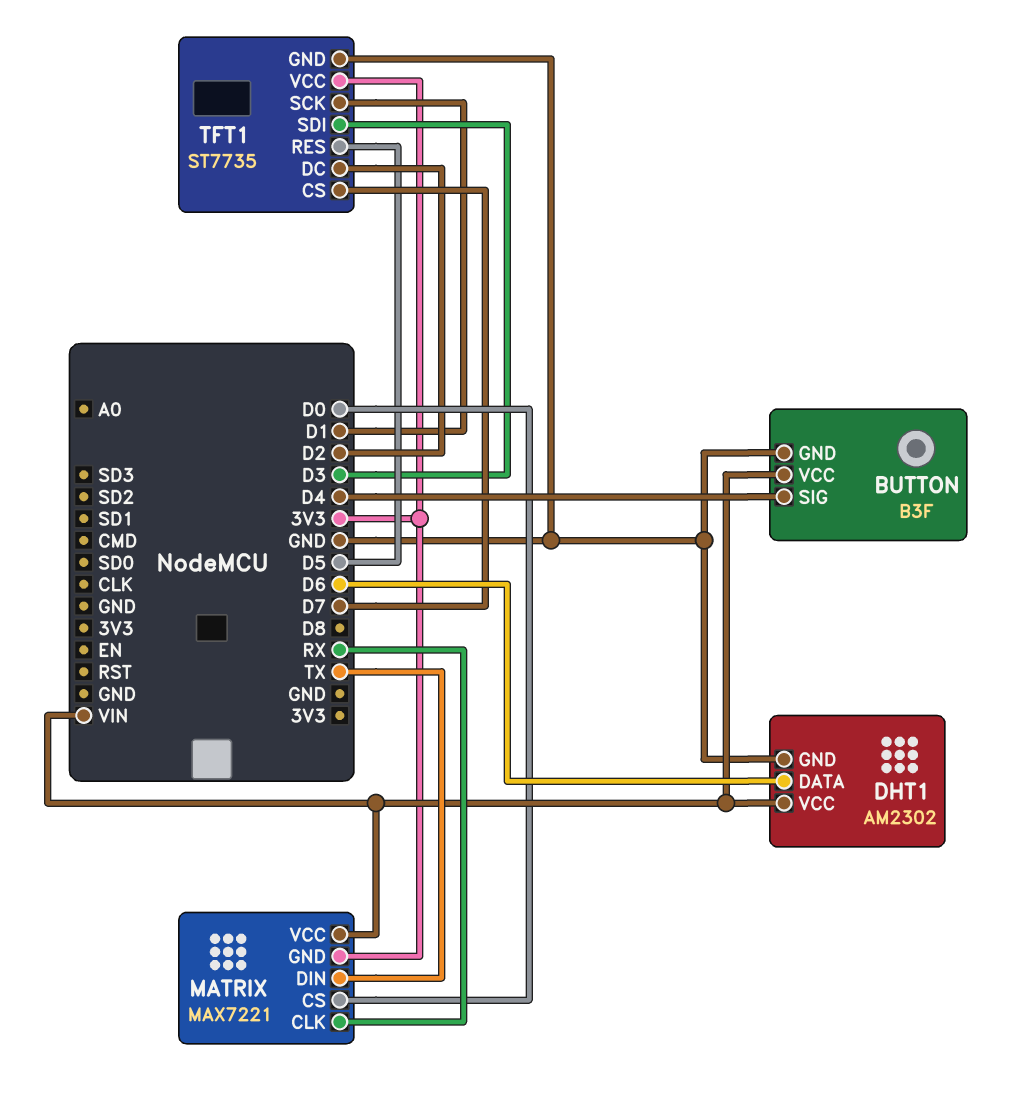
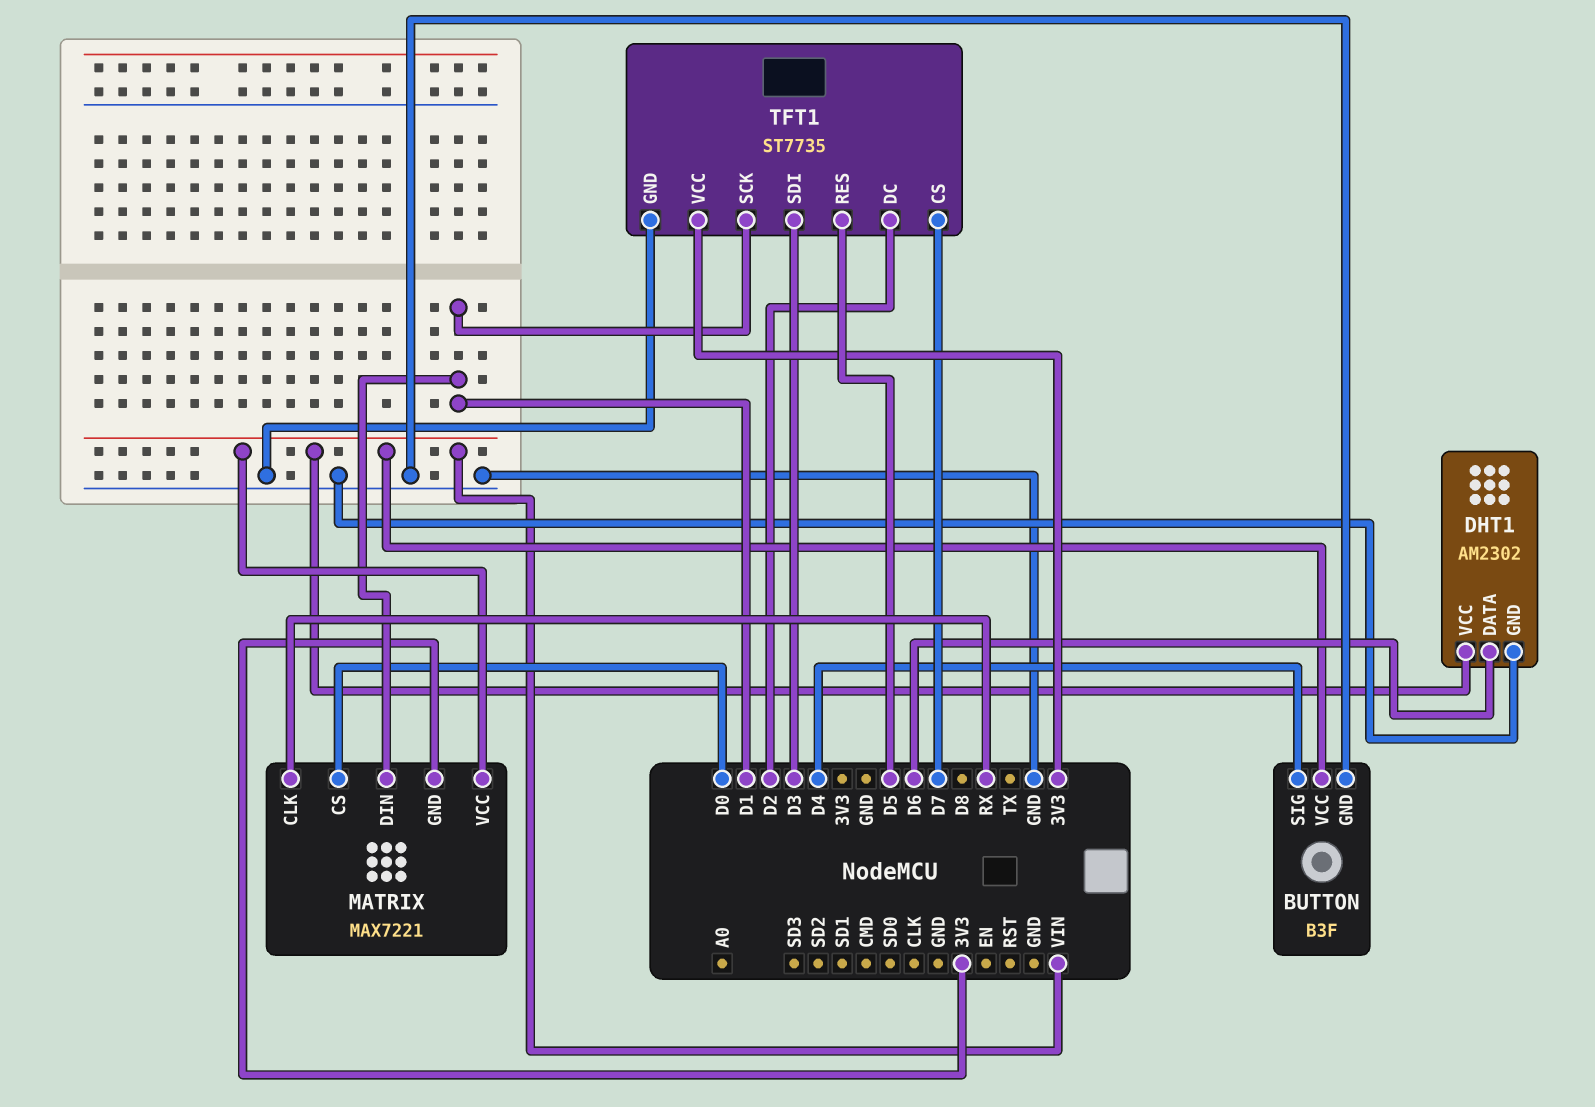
MATRIX pin DIN: TX -> D1

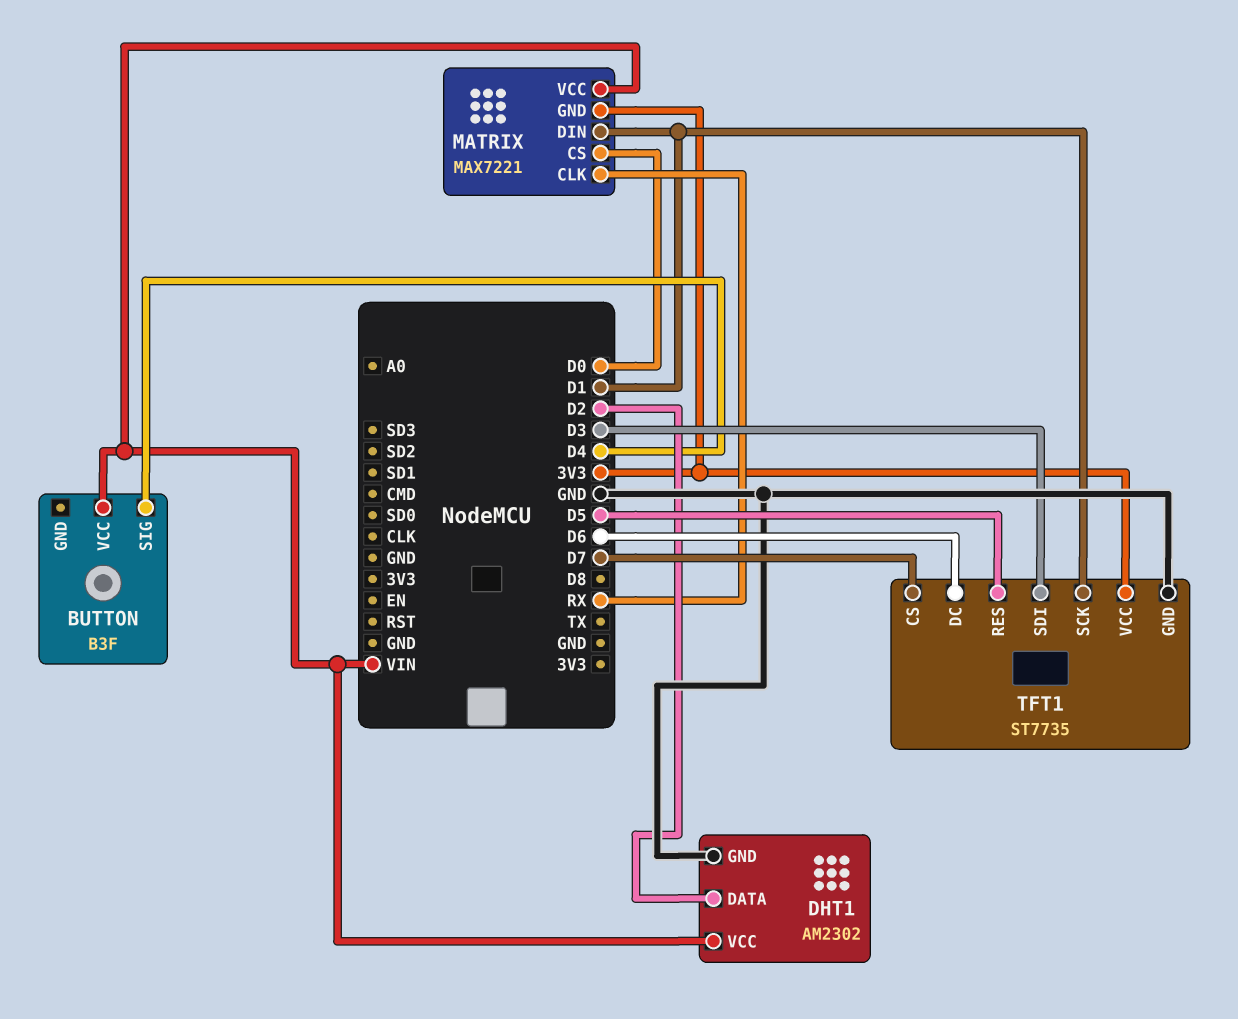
BUTTON pin GND: GND -> none
DHT1 pin DATA: D6 -> D2
TFT1 pin DC: D2 -> D6

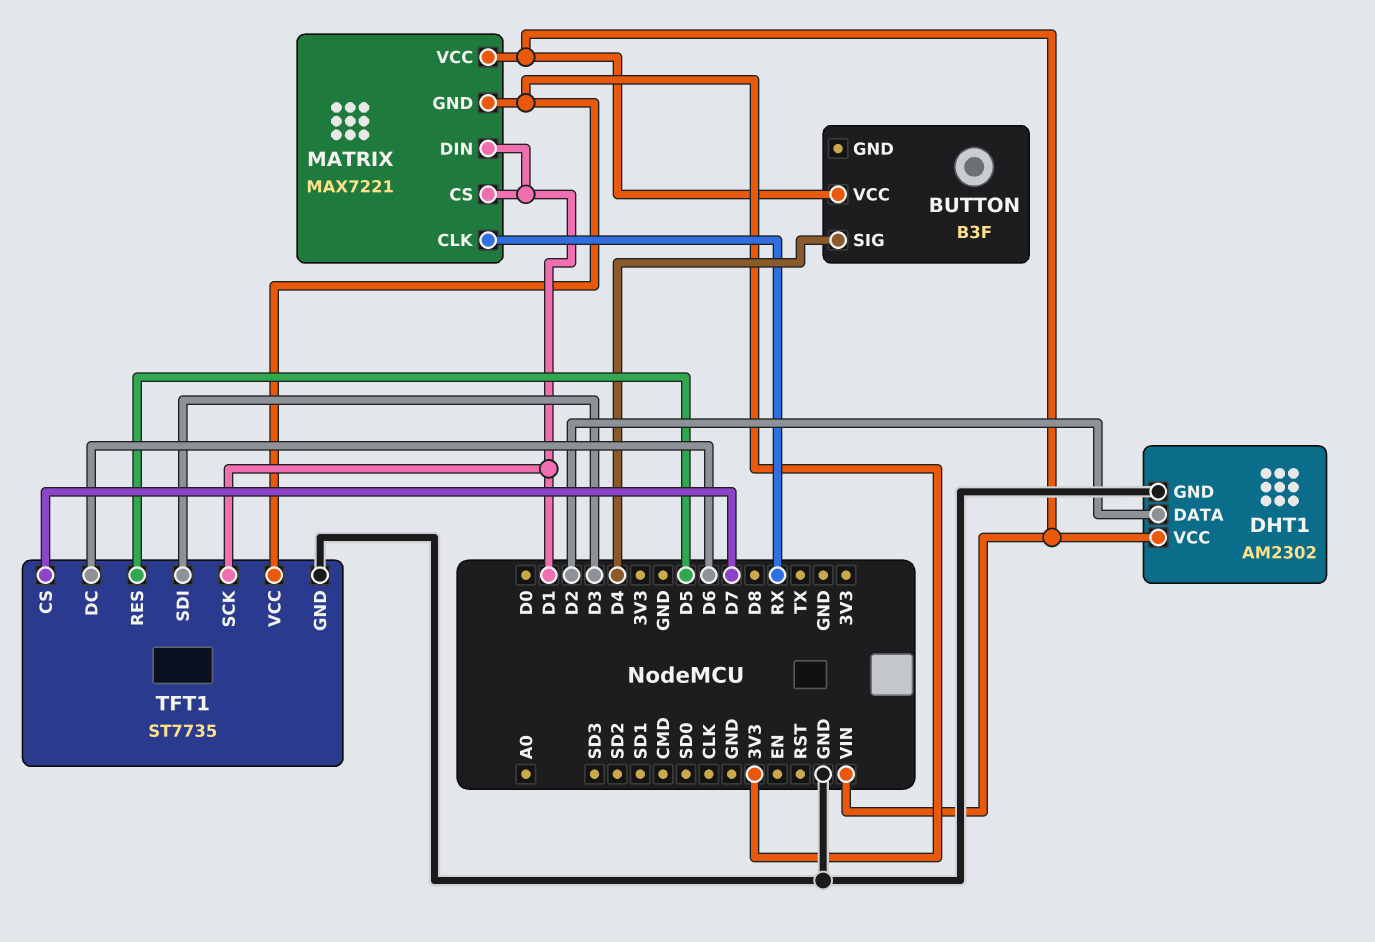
MATRIX pin CS: D0 -> D1

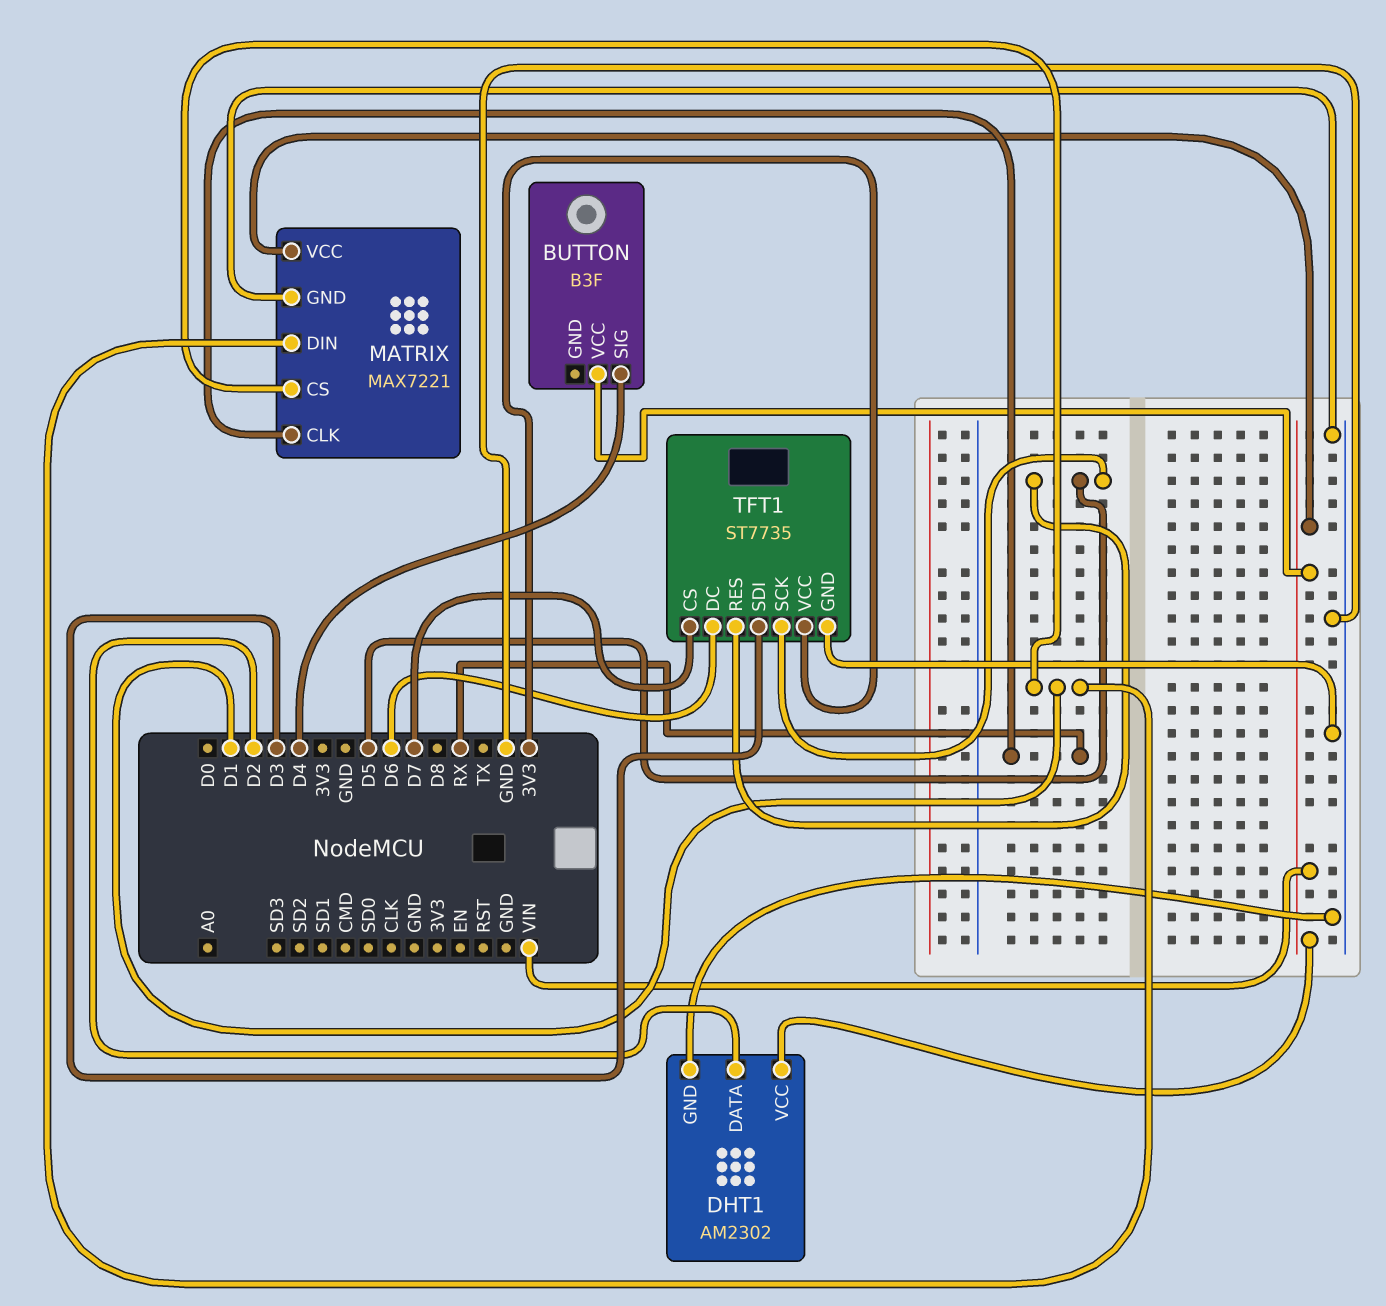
MATRIX pin GND: 3V3 -> GND
TFT1 pin SCK: D1 -> D5

